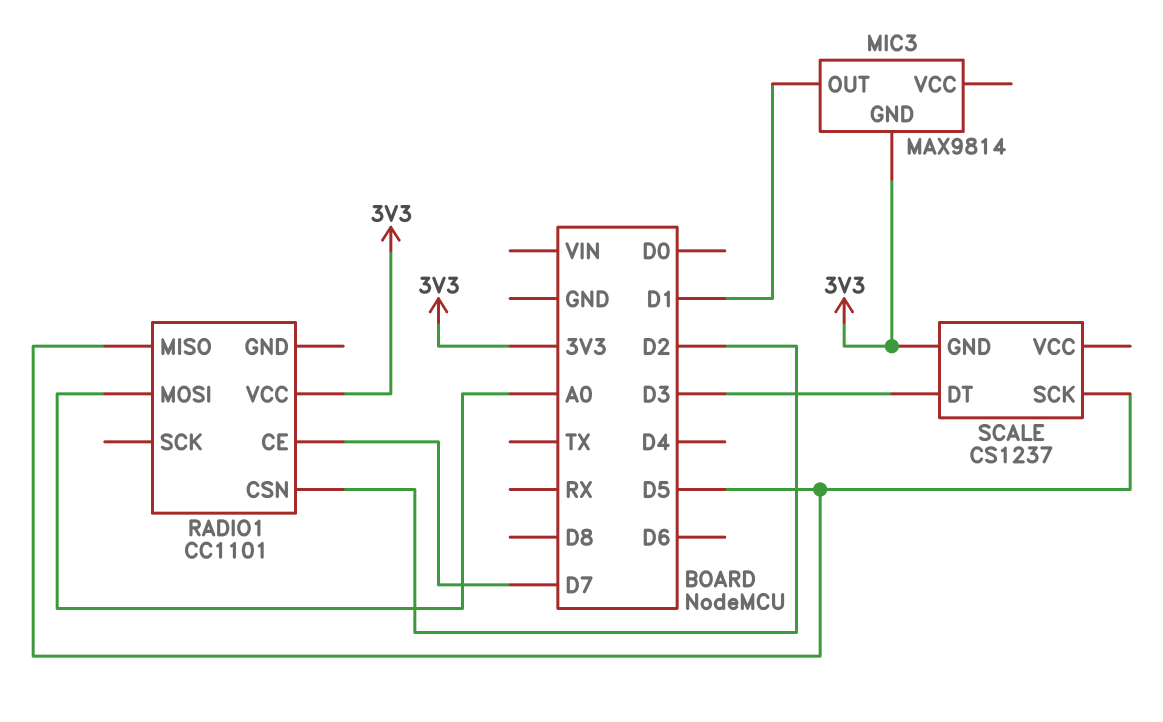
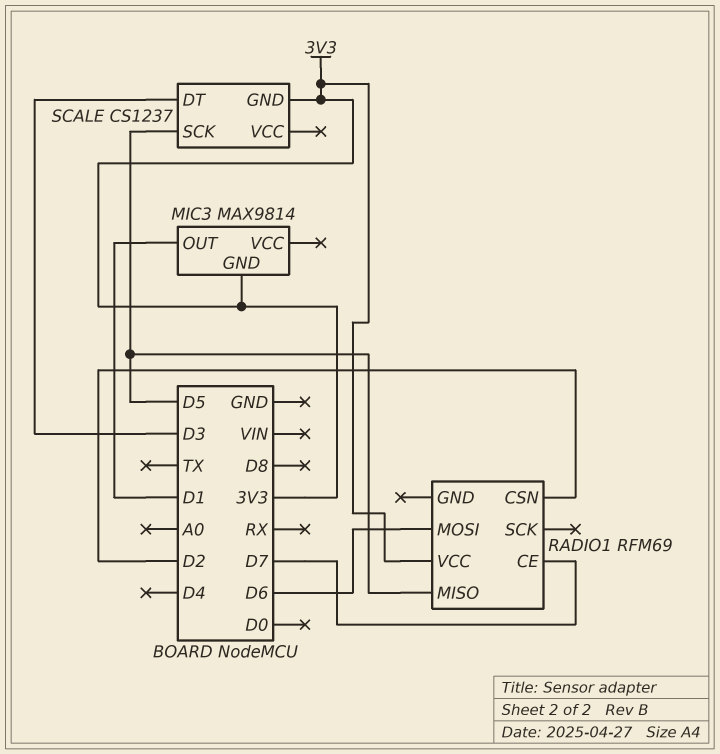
RADIO1: CC1101 -> RFM69
RADIO1 pin MOSI: A0 -> D6

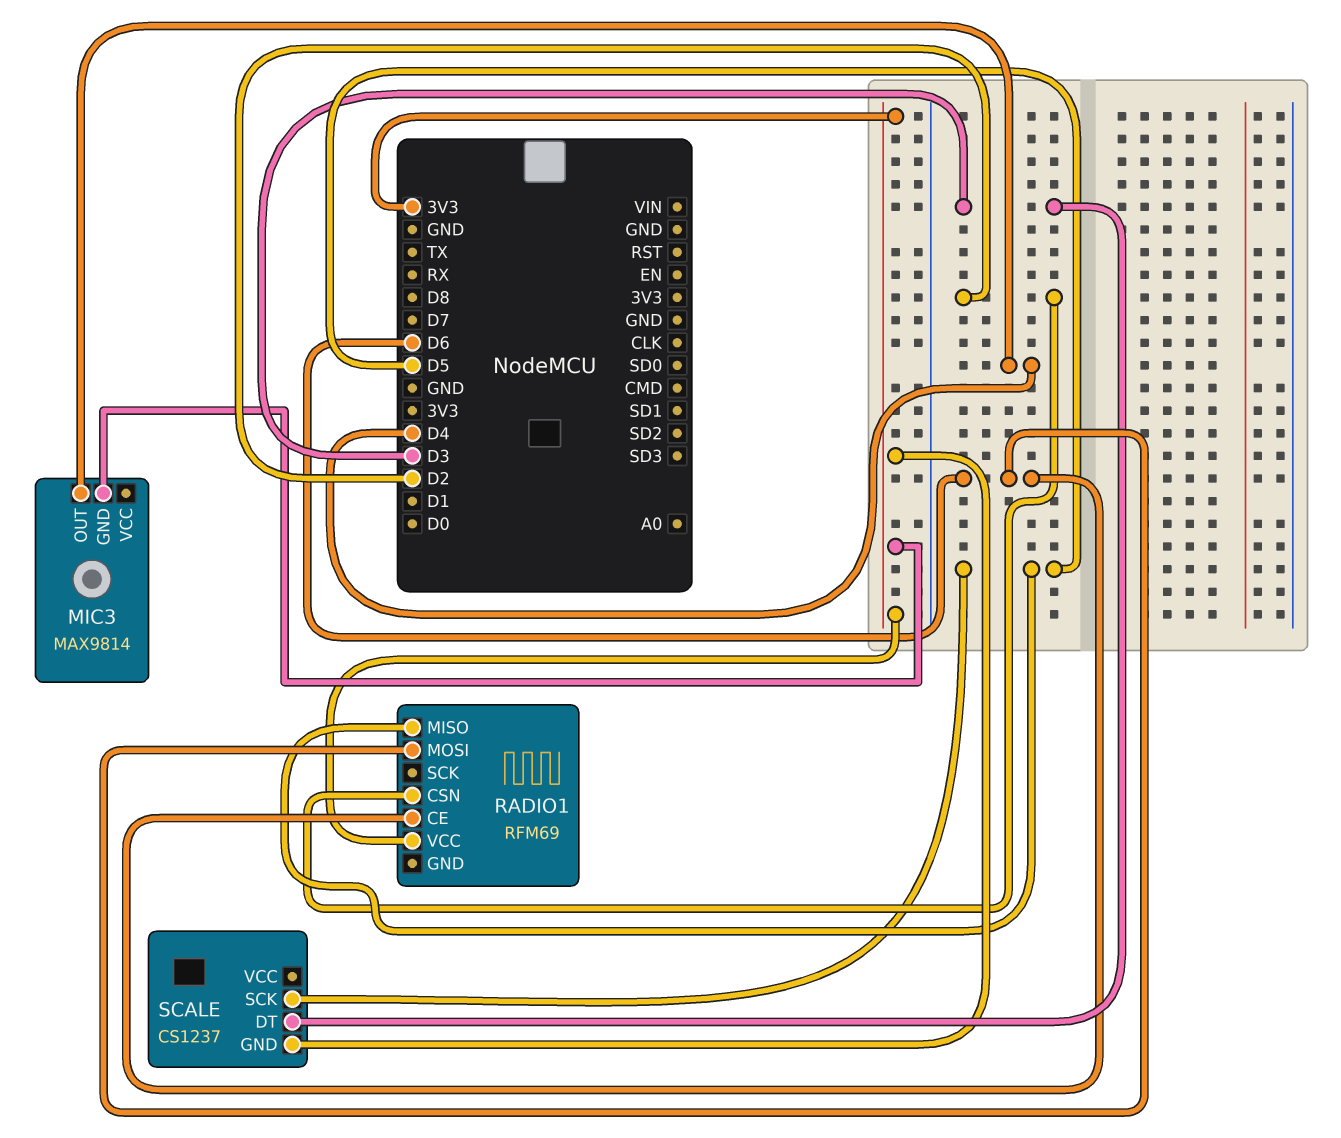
MIC3 pin OUT: D1 -> D4
RADIO1 pin CE: D7 -> D6

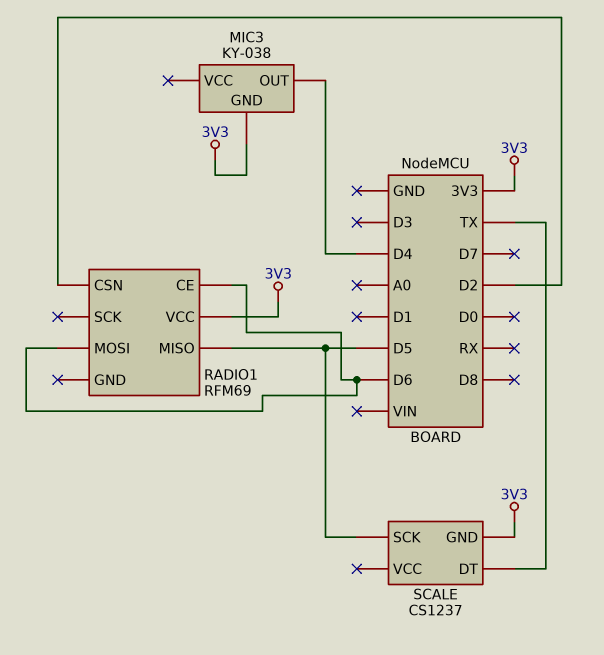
MIC3: MAX9814 -> KY-038
SCALE pin DT: D3 -> TX

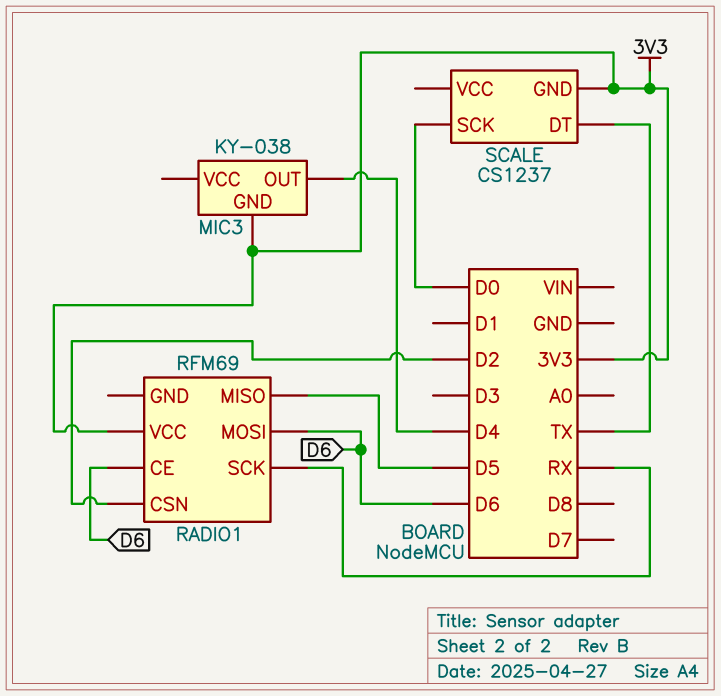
RADIO1 pin SCK: none -> RX
SCALE pin SCK: D5 -> D0

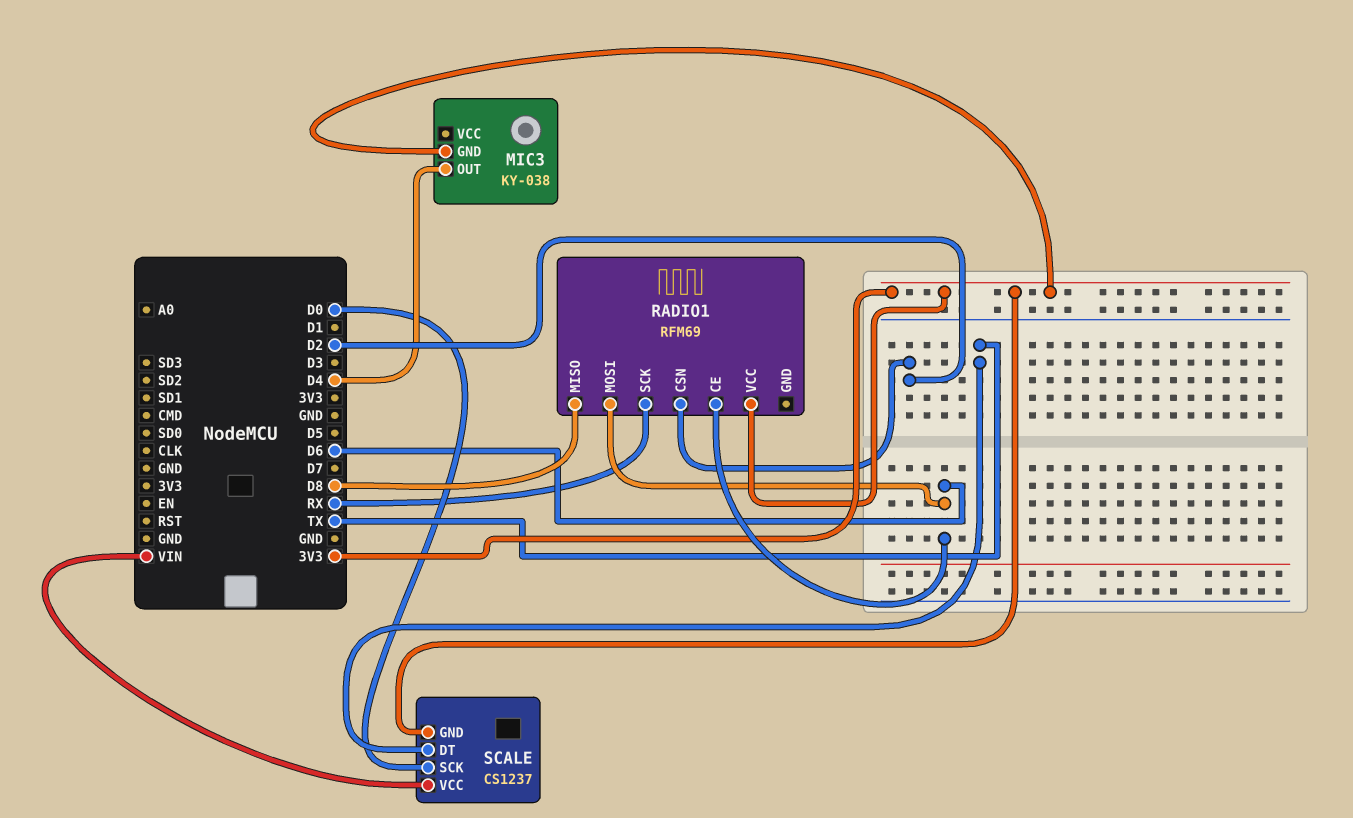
RADIO1 pin MISO: D5 -> D8
SCALE pin VCC: none -> VIN

